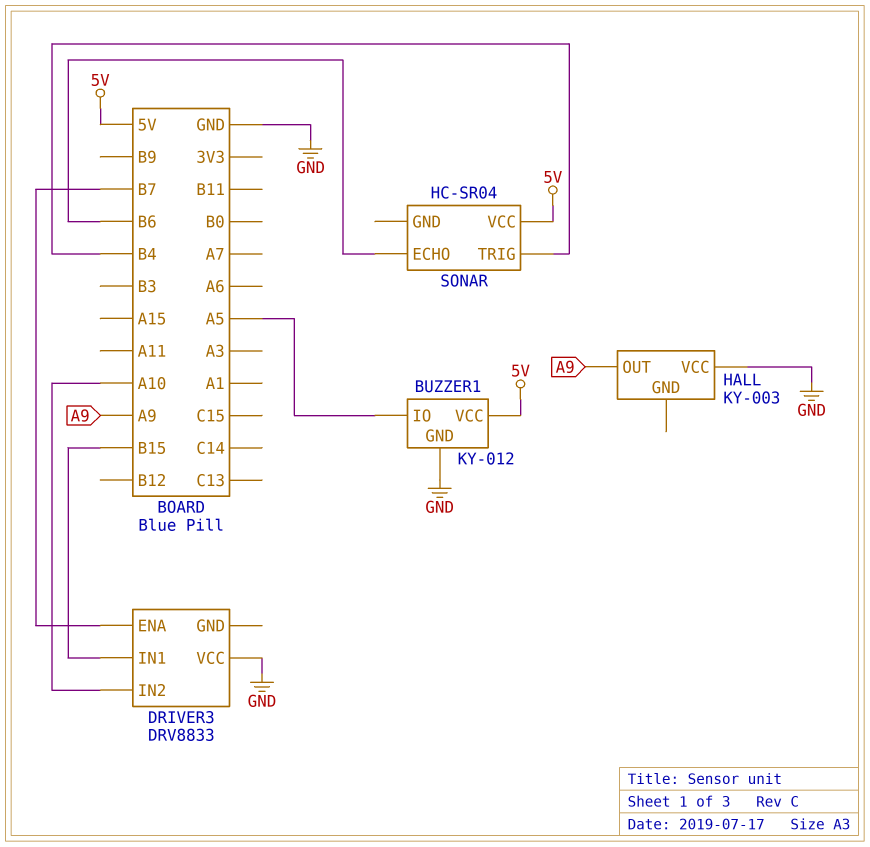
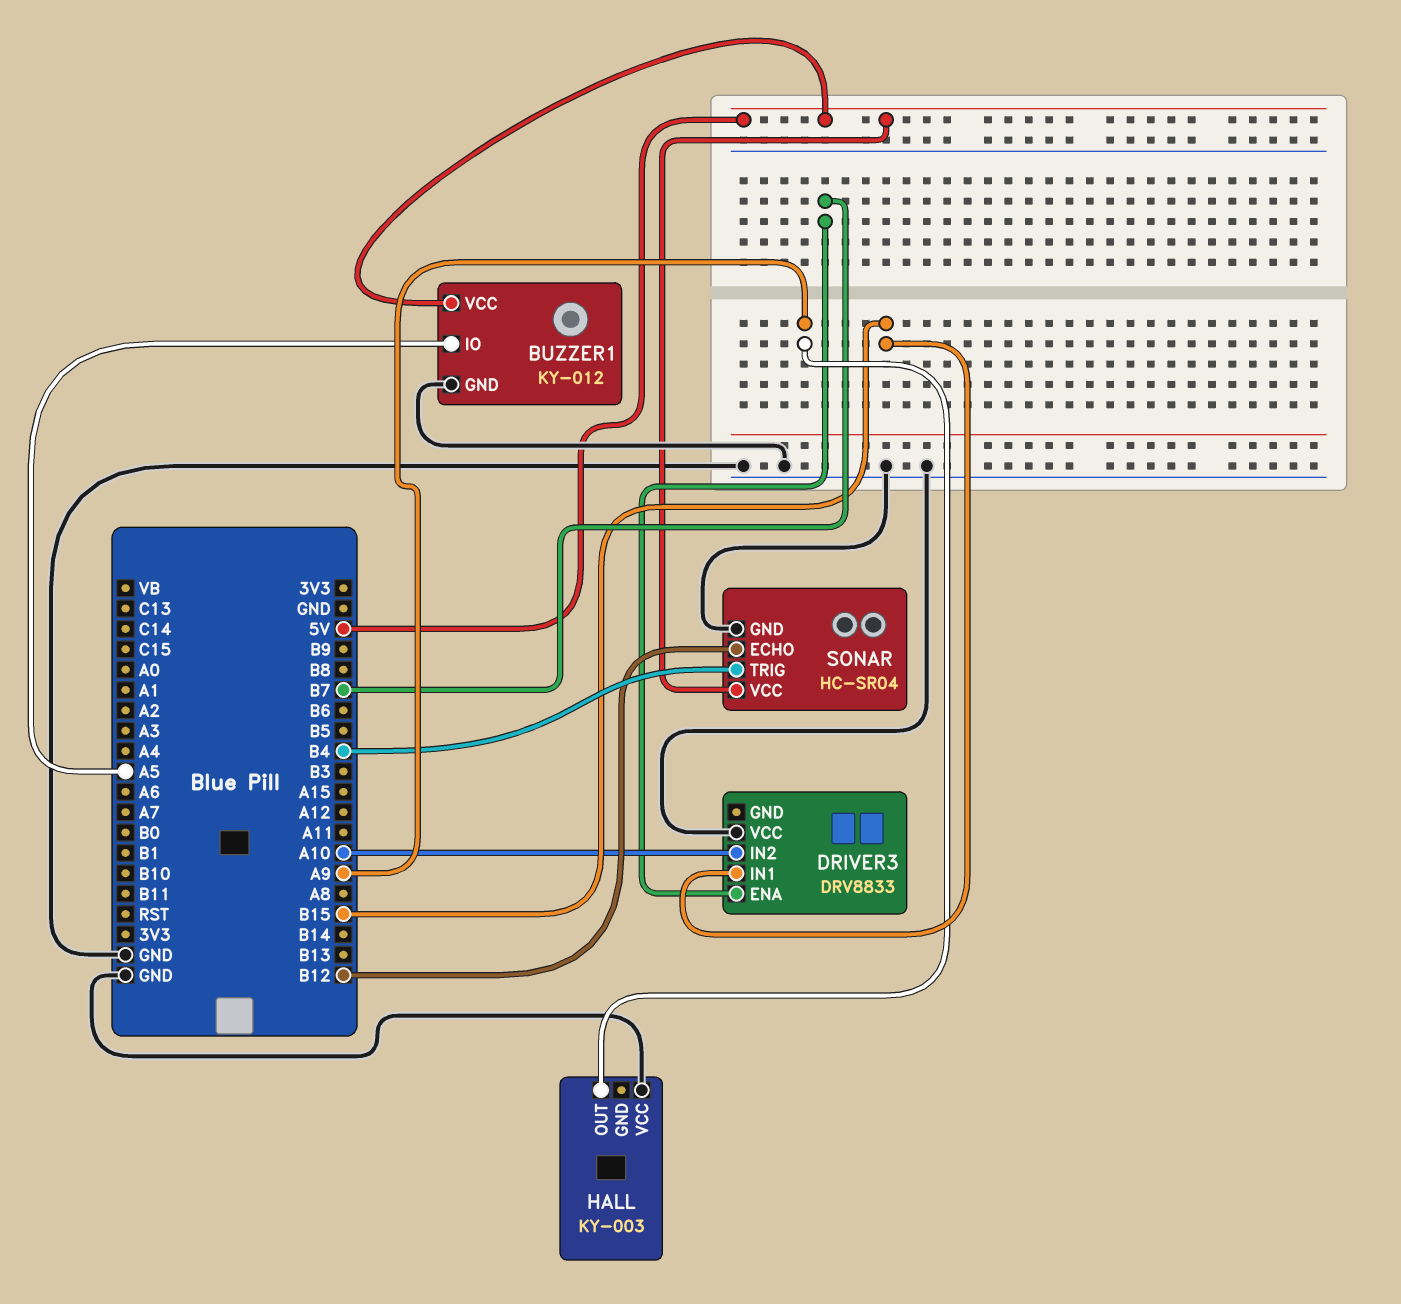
SONAR pin ECHO: B6 -> B12
SONAR pin GND: none -> GND

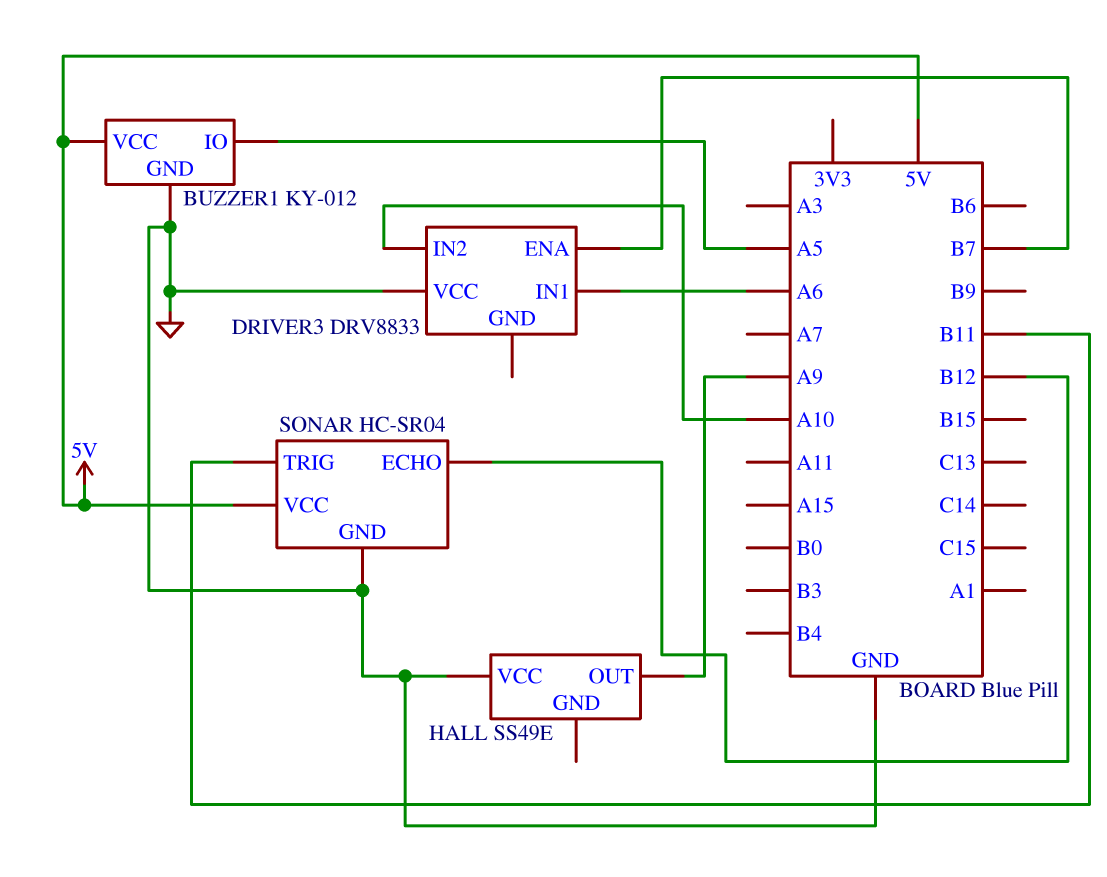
DRIVER3 pin IN1: B15 -> A6
HALL: KY-003 -> SS49E
SONAR pin TRIG: B4 -> B11

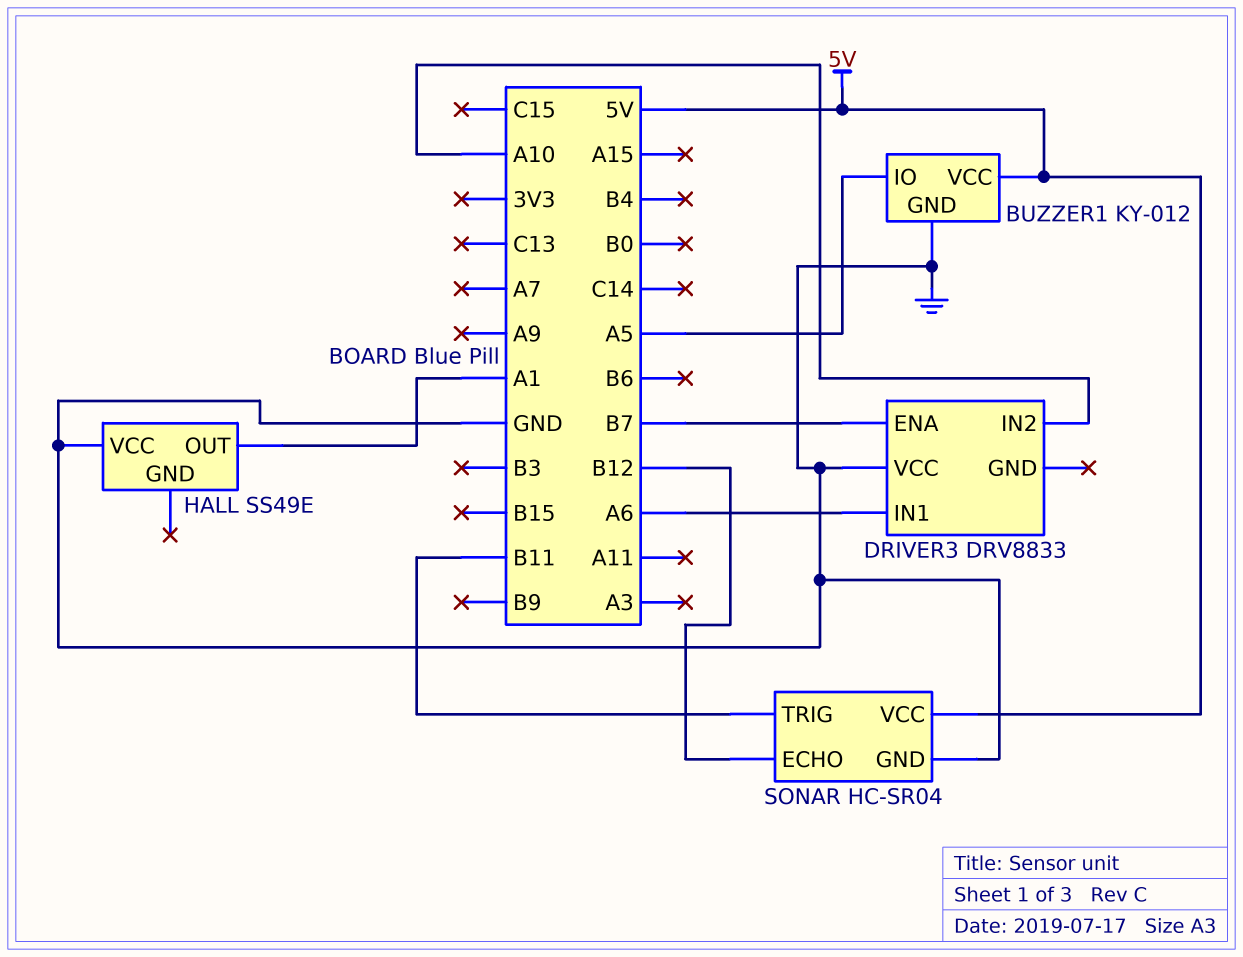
HALL pin OUT: A9 -> A1

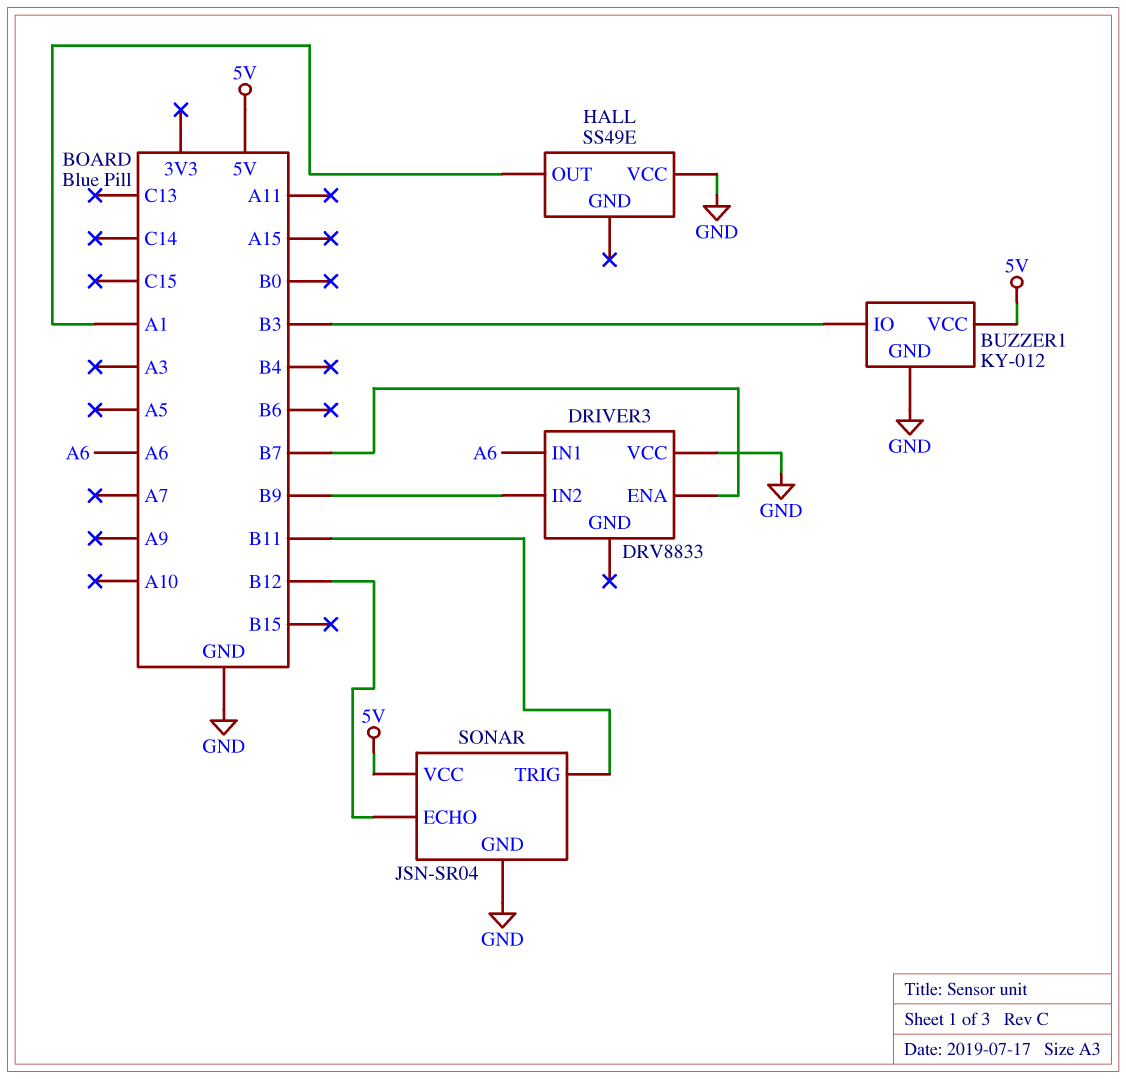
BUZZER1 pin IO: A5 -> B3
DRIVER3 pin IN2: A10 -> B9
SONAR: HC-SR04 -> JSN-SR04

